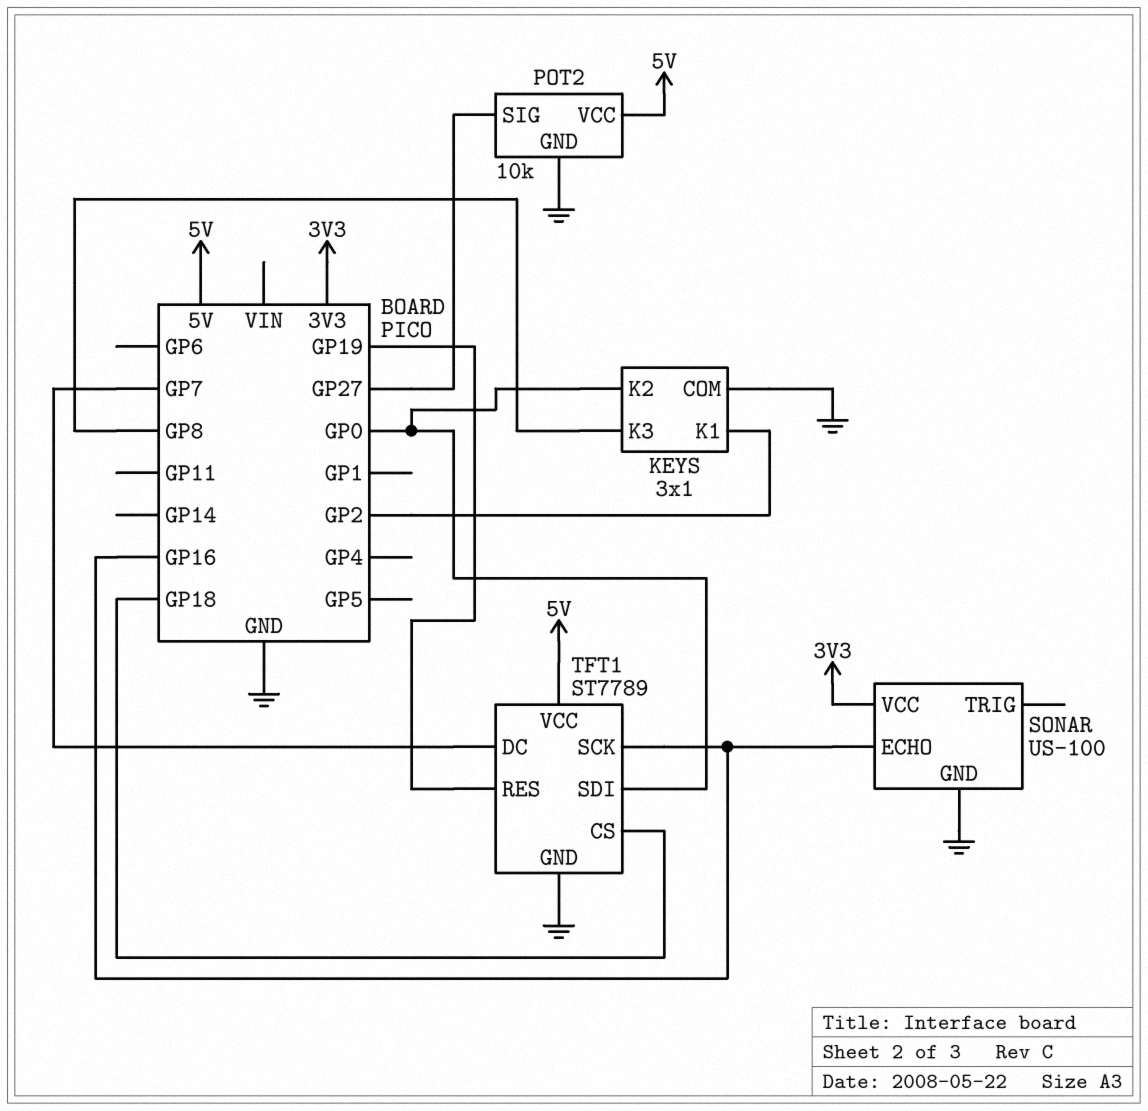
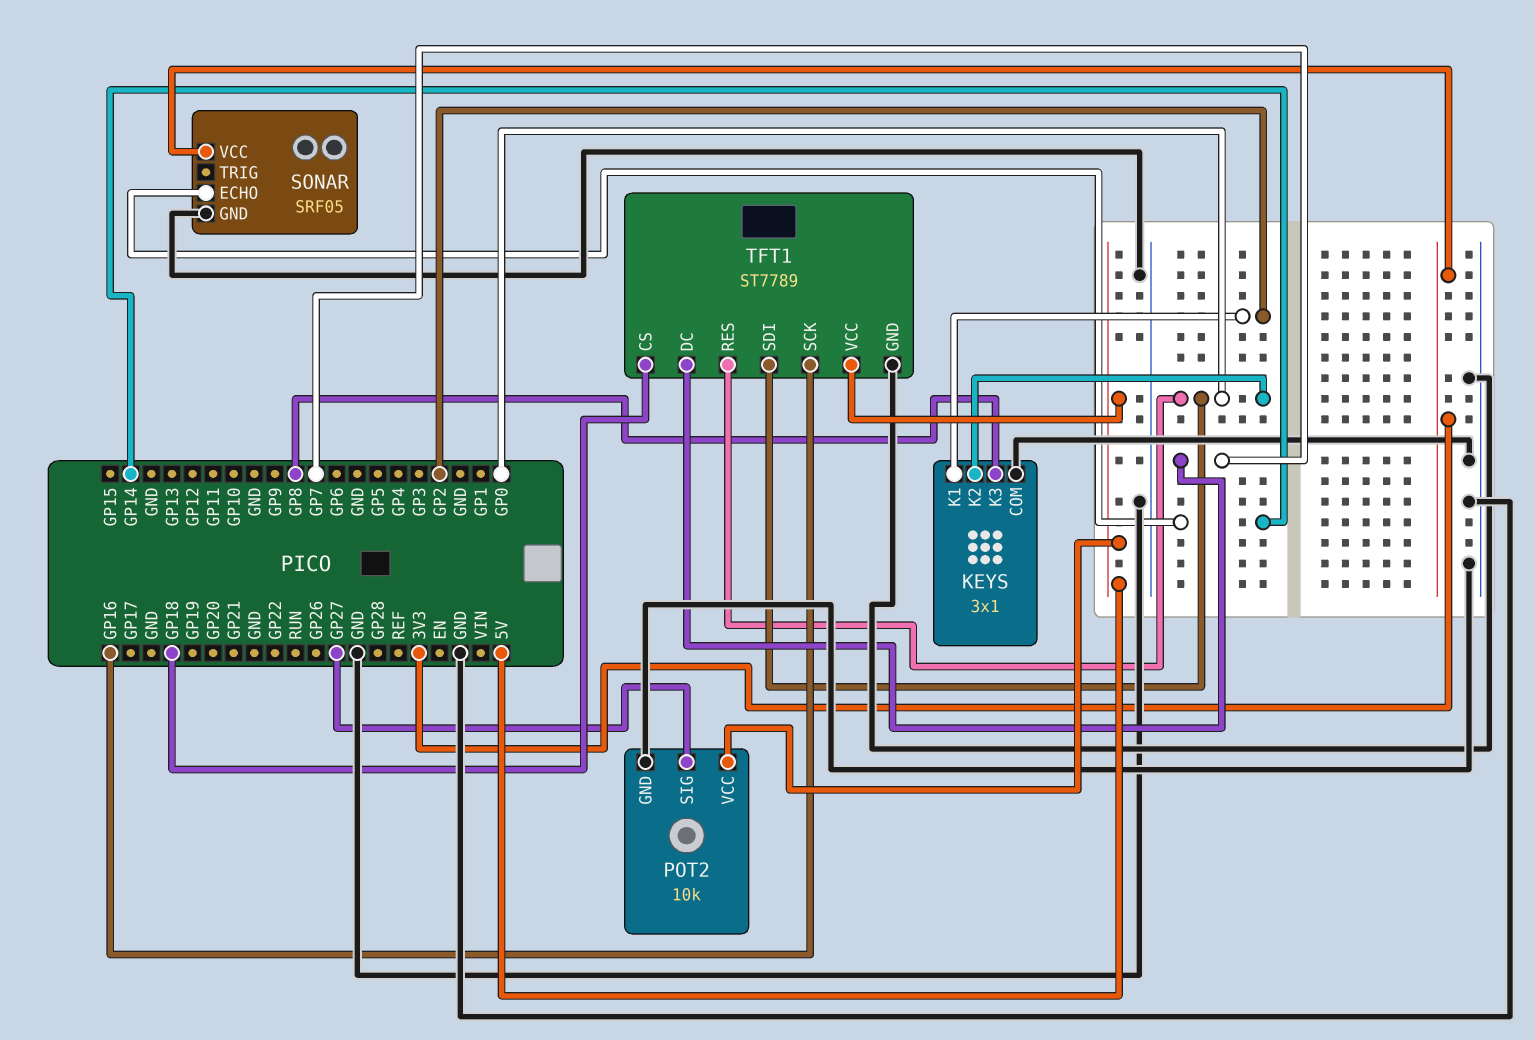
SONAR: US-100 -> SRF05
SONAR pin ECHO: GP16 -> GP14
TFT1 pin RES: GP19 -> GP0

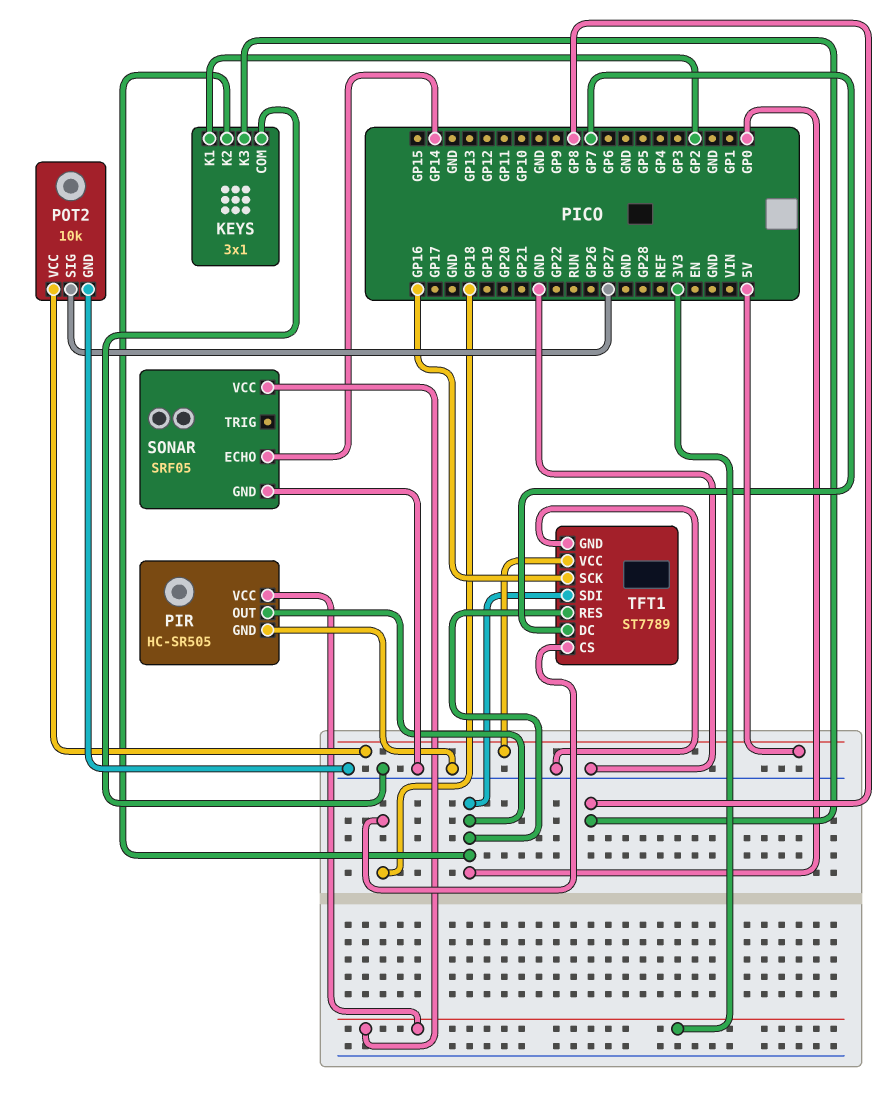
PIR: none -> HC-SR505
PIR pin GND: none -> GND
PIR pin OUT: none -> GP0
PIR pin VCC: none -> 3V3

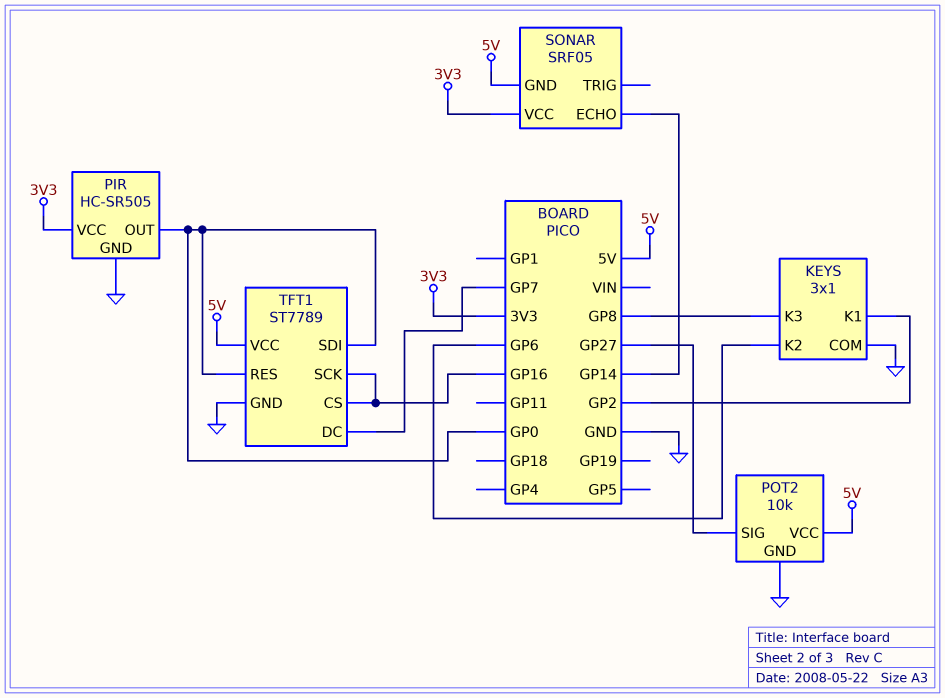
KEYS pin K2: GP0 -> GP6
SONAR pin GND: GND -> 5V
TFT1 pin CS: GP18 -> GP16

